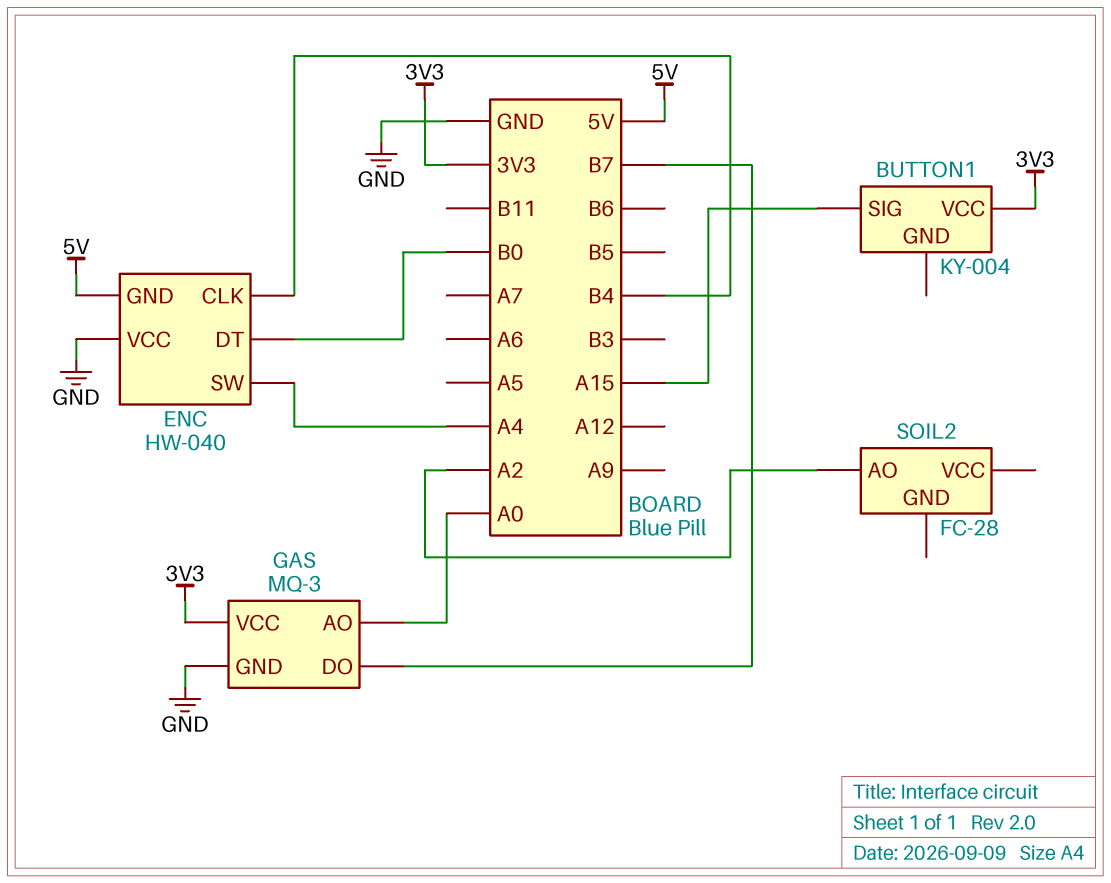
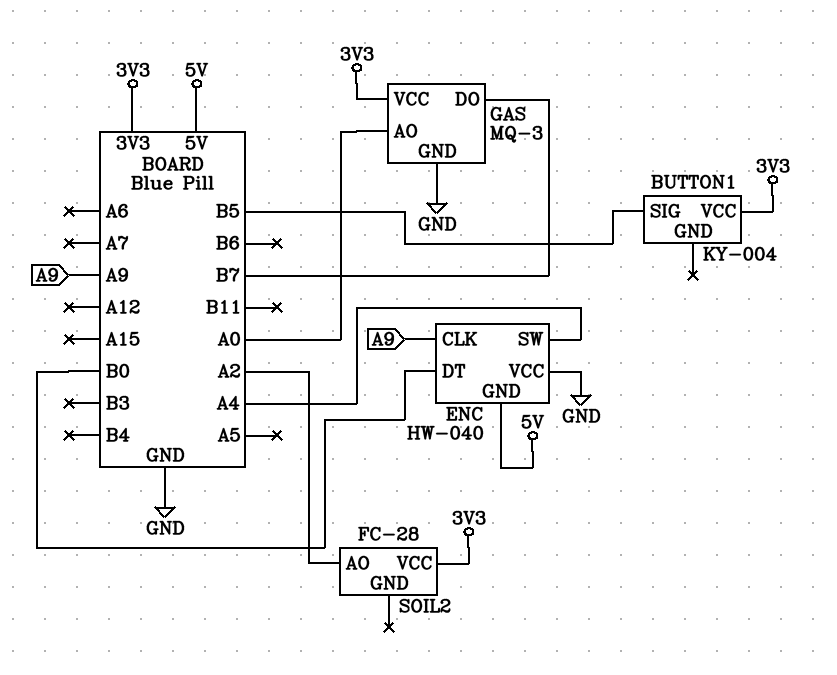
BUTTON1 pin SIG: A15 -> B5
ENC pin CLK: B4 -> A9
SOIL2 pin VCC: none -> 3V3

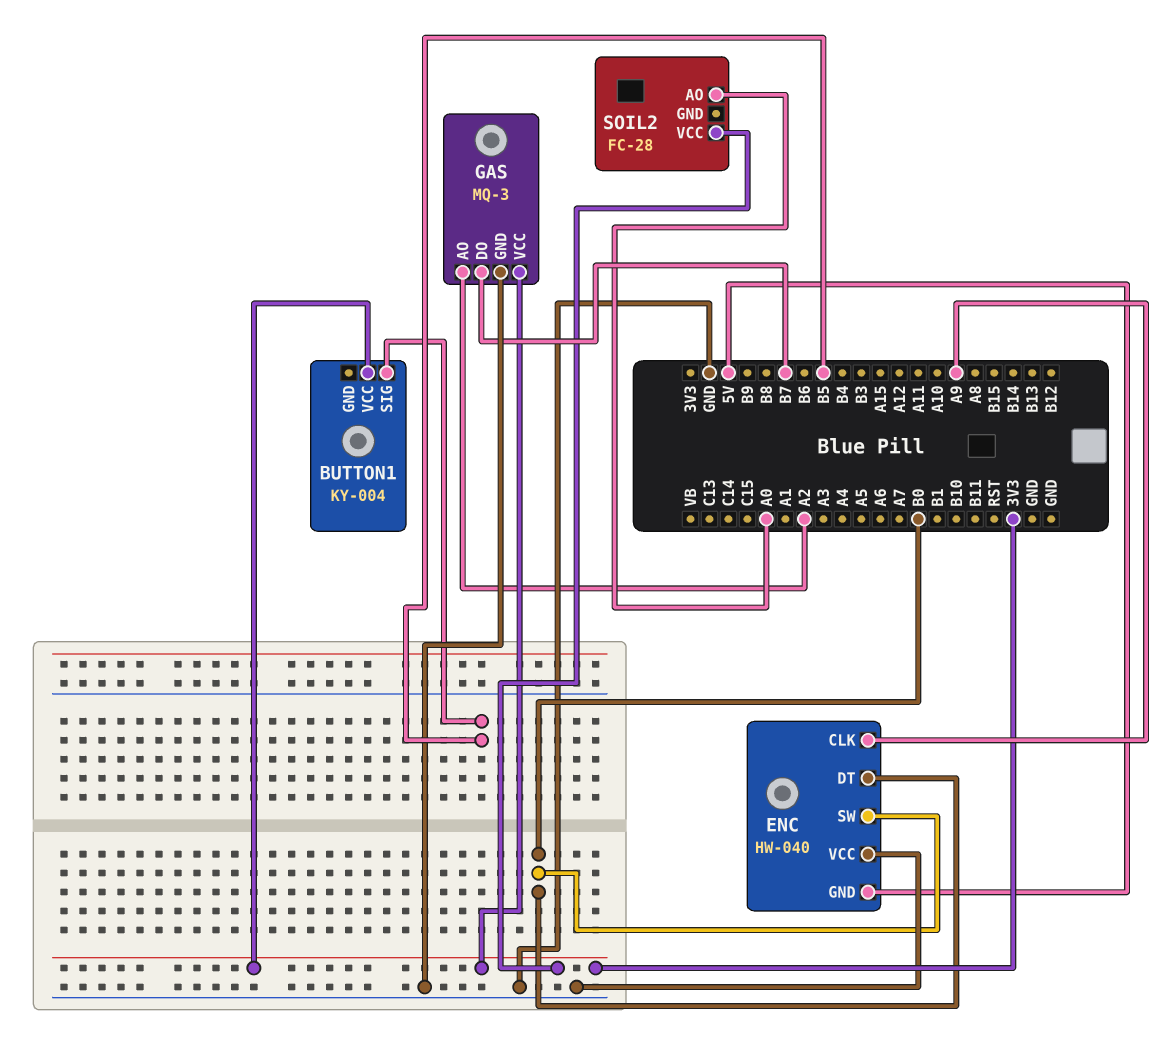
ENC pin SW: A4 -> B0
GAS pin AO: A0 -> A2
SOIL2 pin AO: A2 -> A0

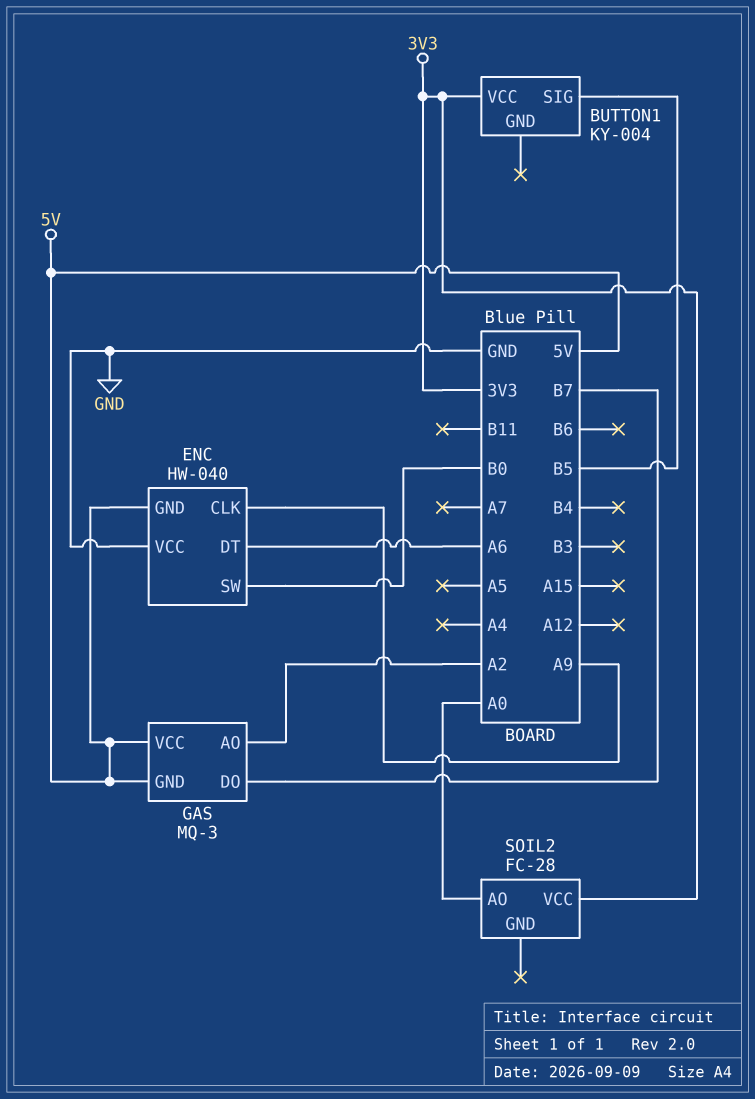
ENC pin DT: B0 -> A6
GAS pin GND: GND -> 5V
GAS pin VCC: 3V3 -> 5V

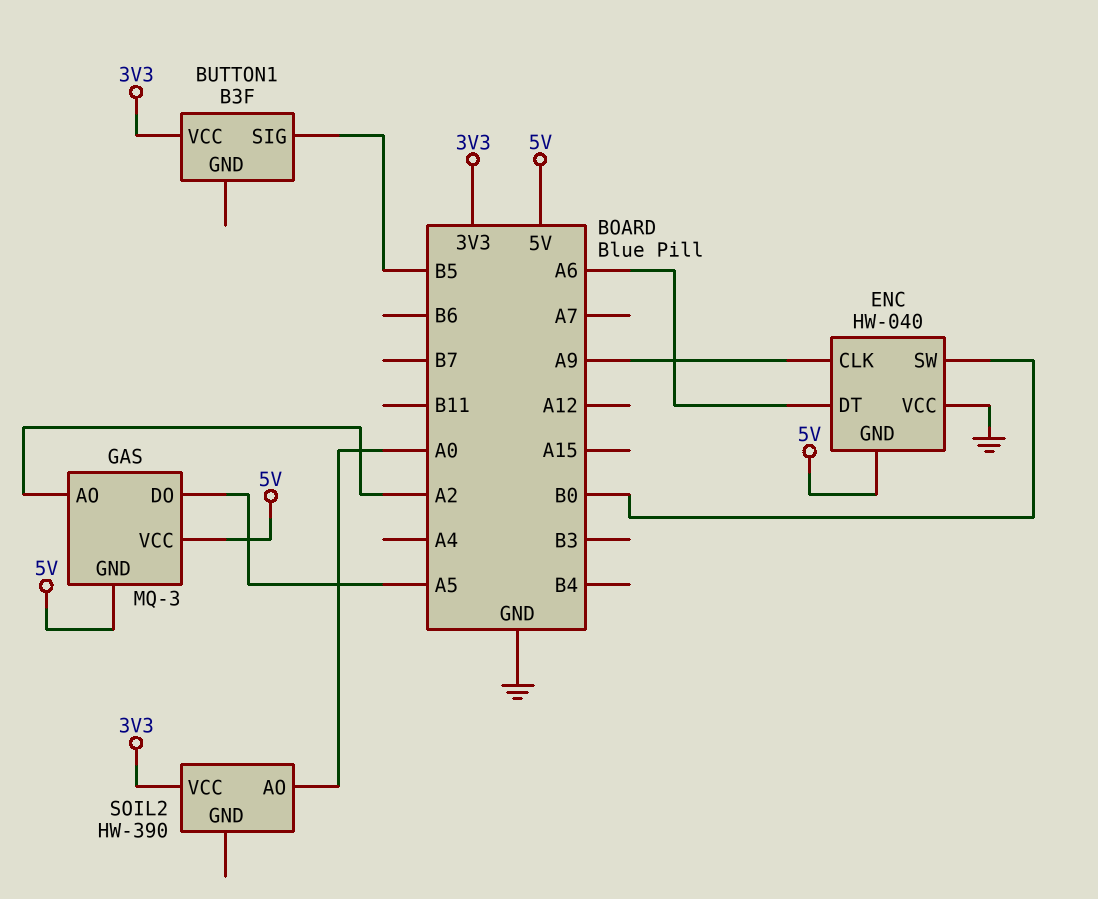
BUTTON1: KY-004 -> B3F
GAS pin DO: B7 -> A5
SOIL2: FC-28 -> HW-390

